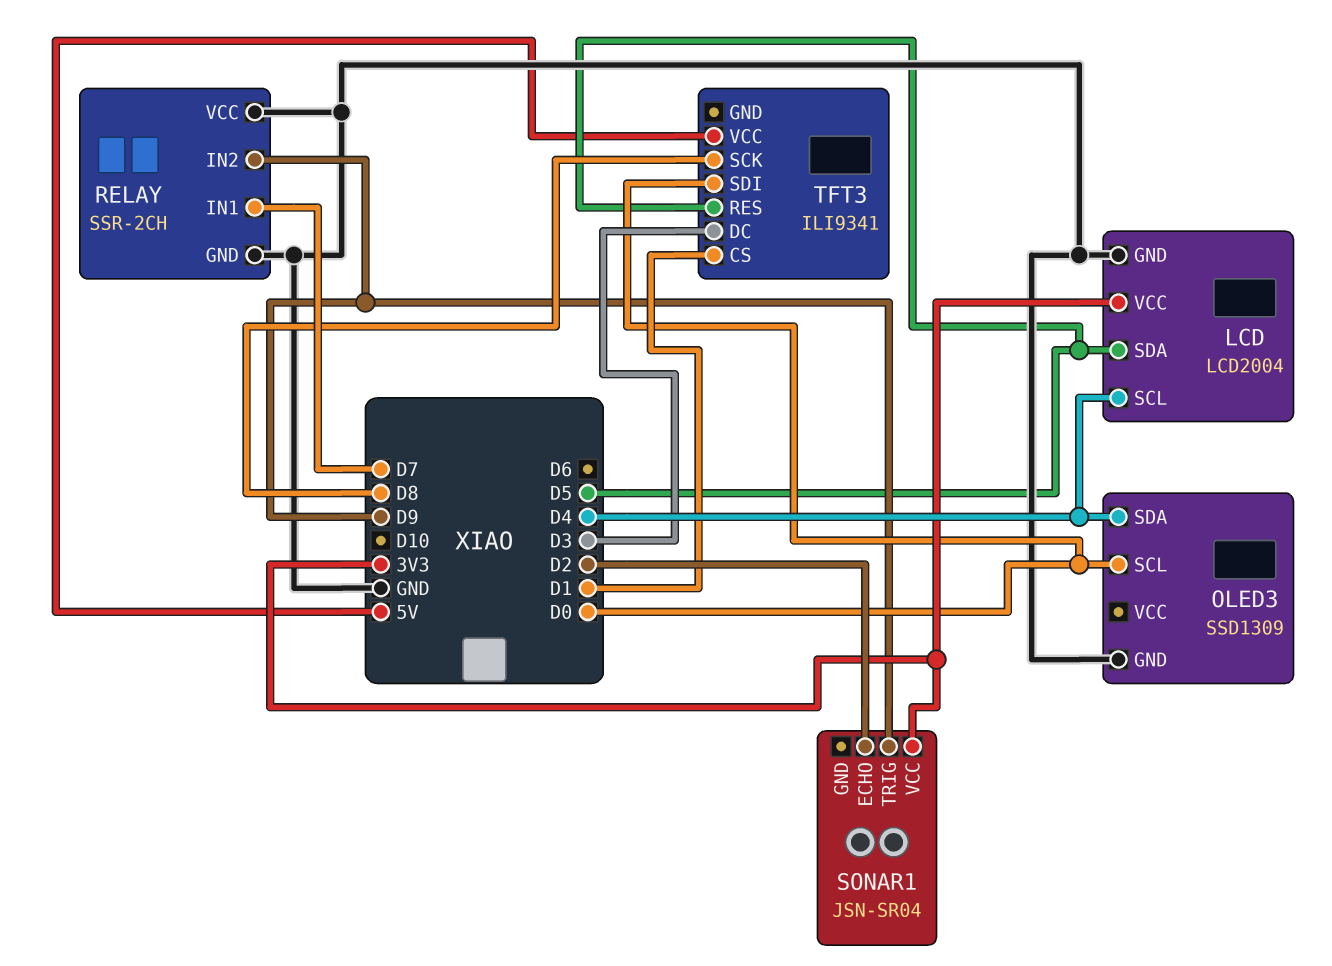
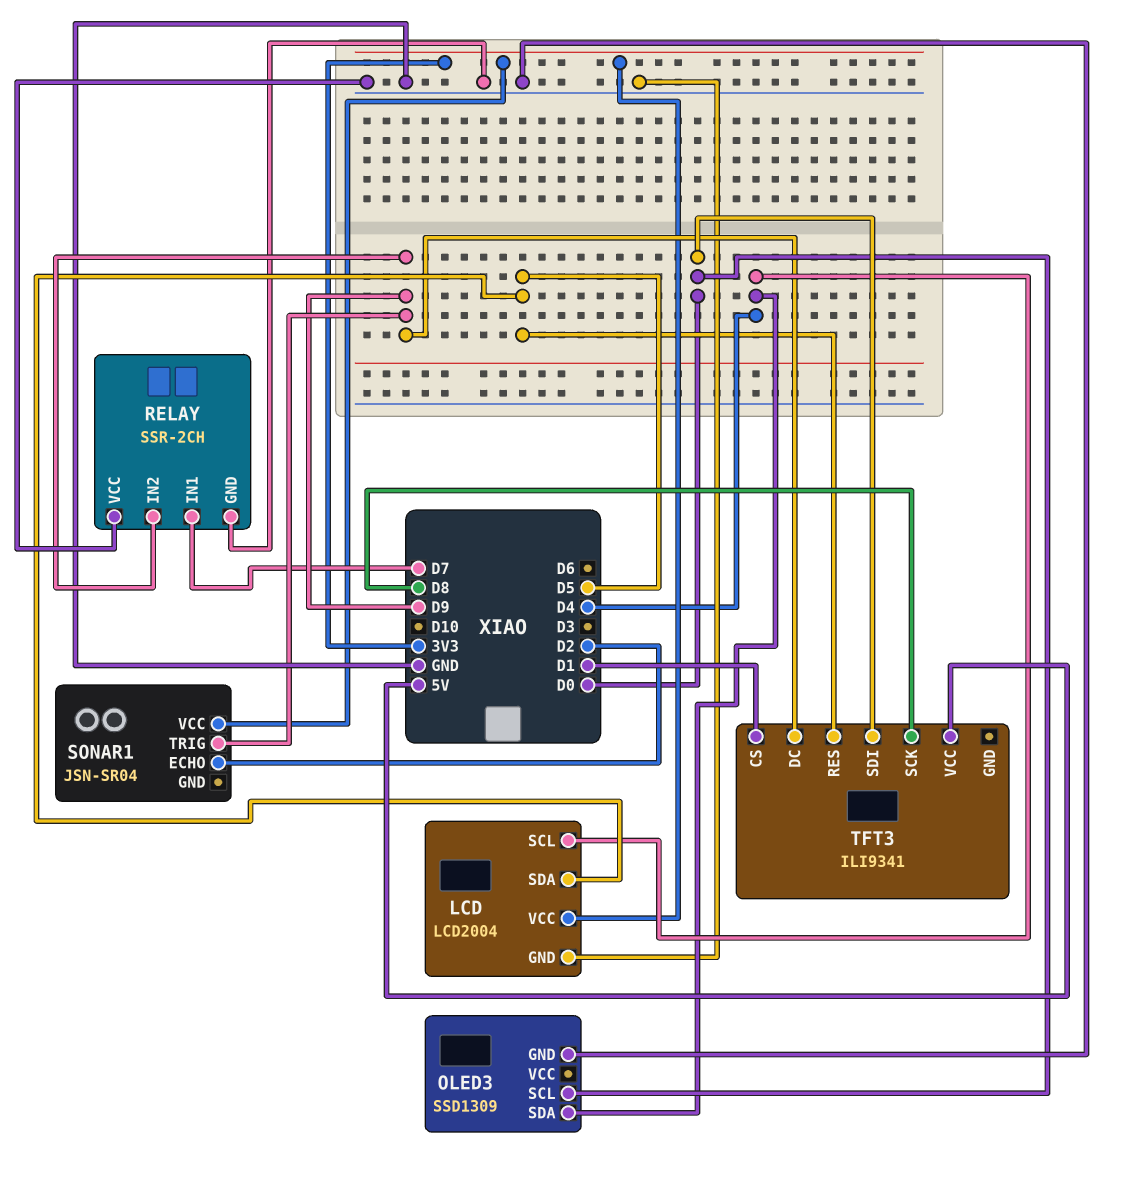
TFT3 pin DC: D3 -> D9

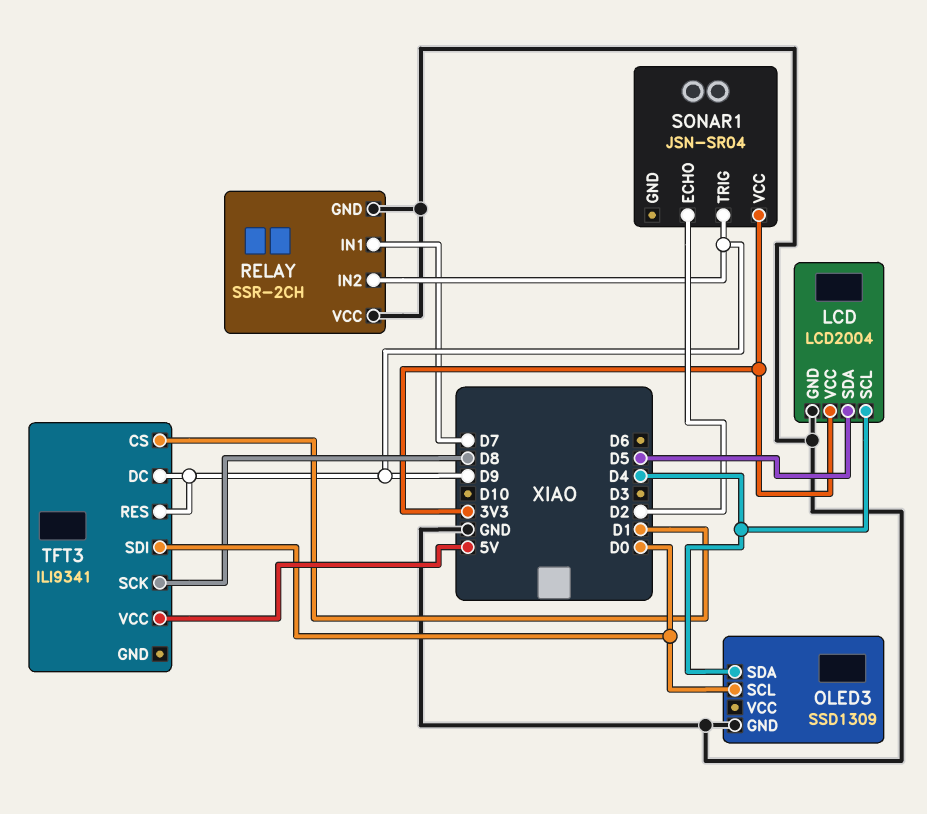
TFT3 pin RES: D5 -> D9

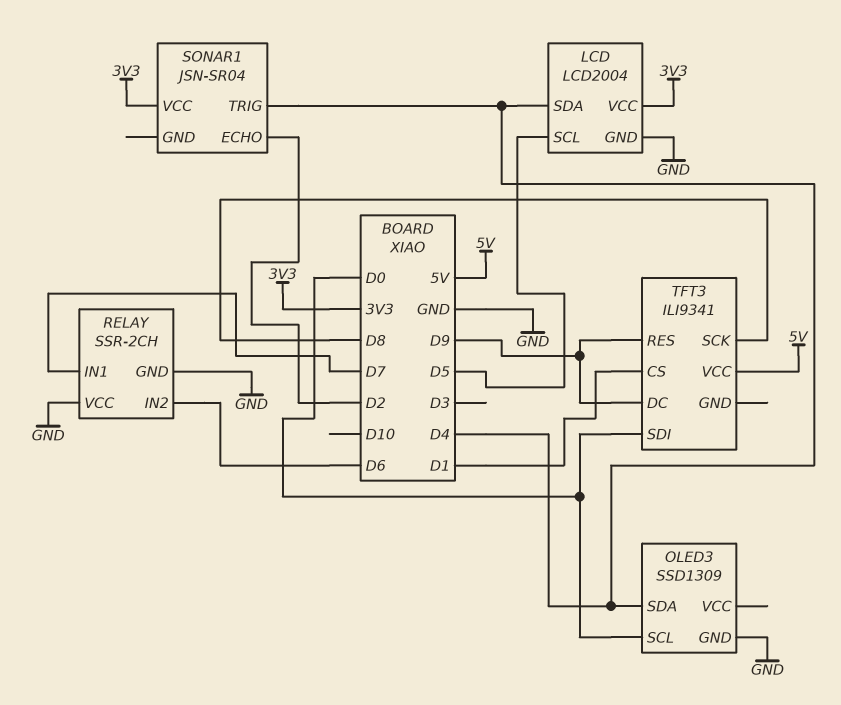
LCD pin SCL: D4 -> D5
LCD pin SDA: D5 -> D4
RELAY pin IN2: D9 -> D6
SONAR1 pin TRIG: D9 -> D4

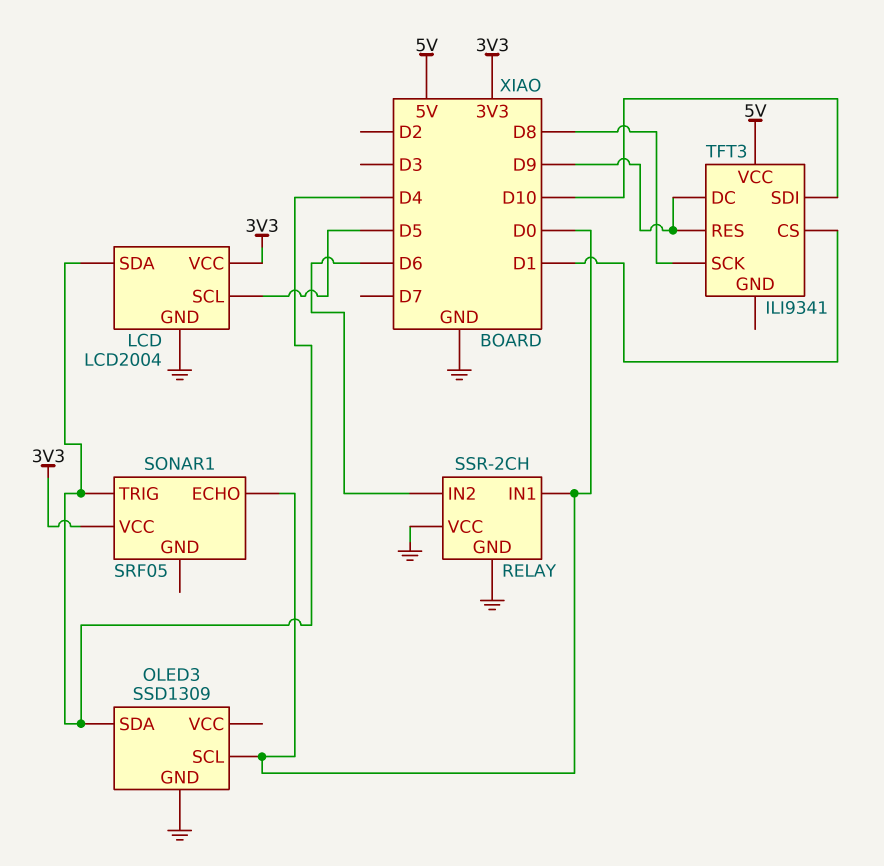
RELAY pin IN1: D7 -> D0
SONAR1: JSN-SR04 -> SRF05
SONAR1 pin ECHO: D2 -> D0
TFT3 pin SDI: D0 -> D10

